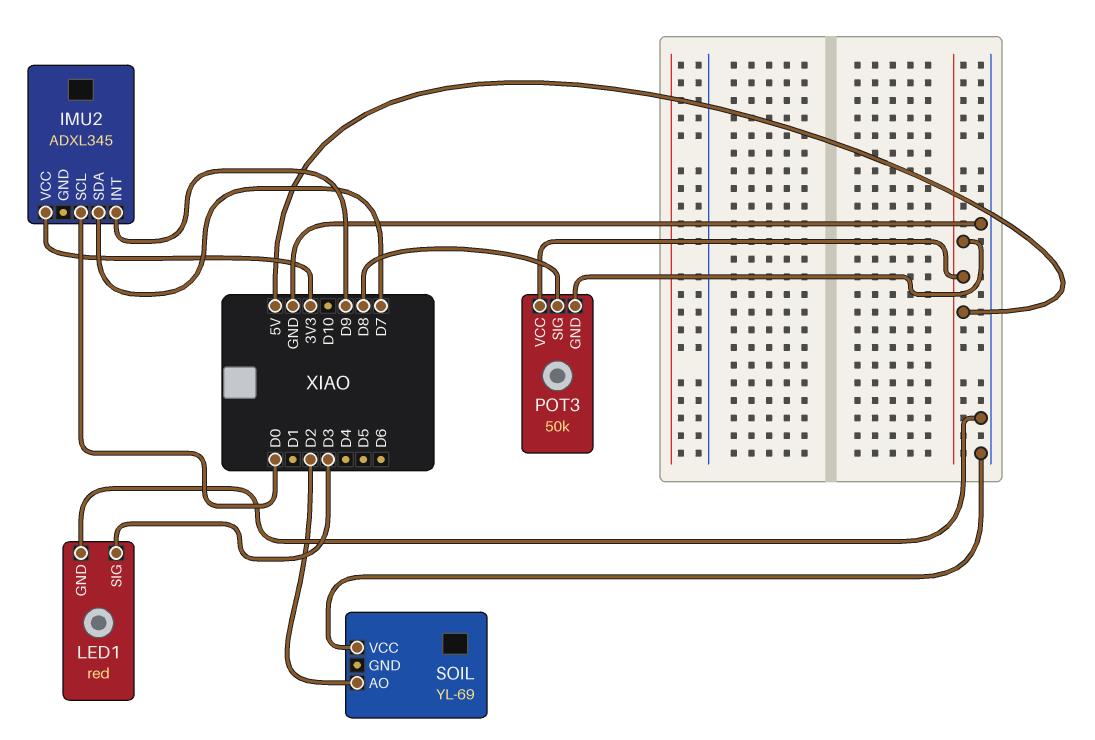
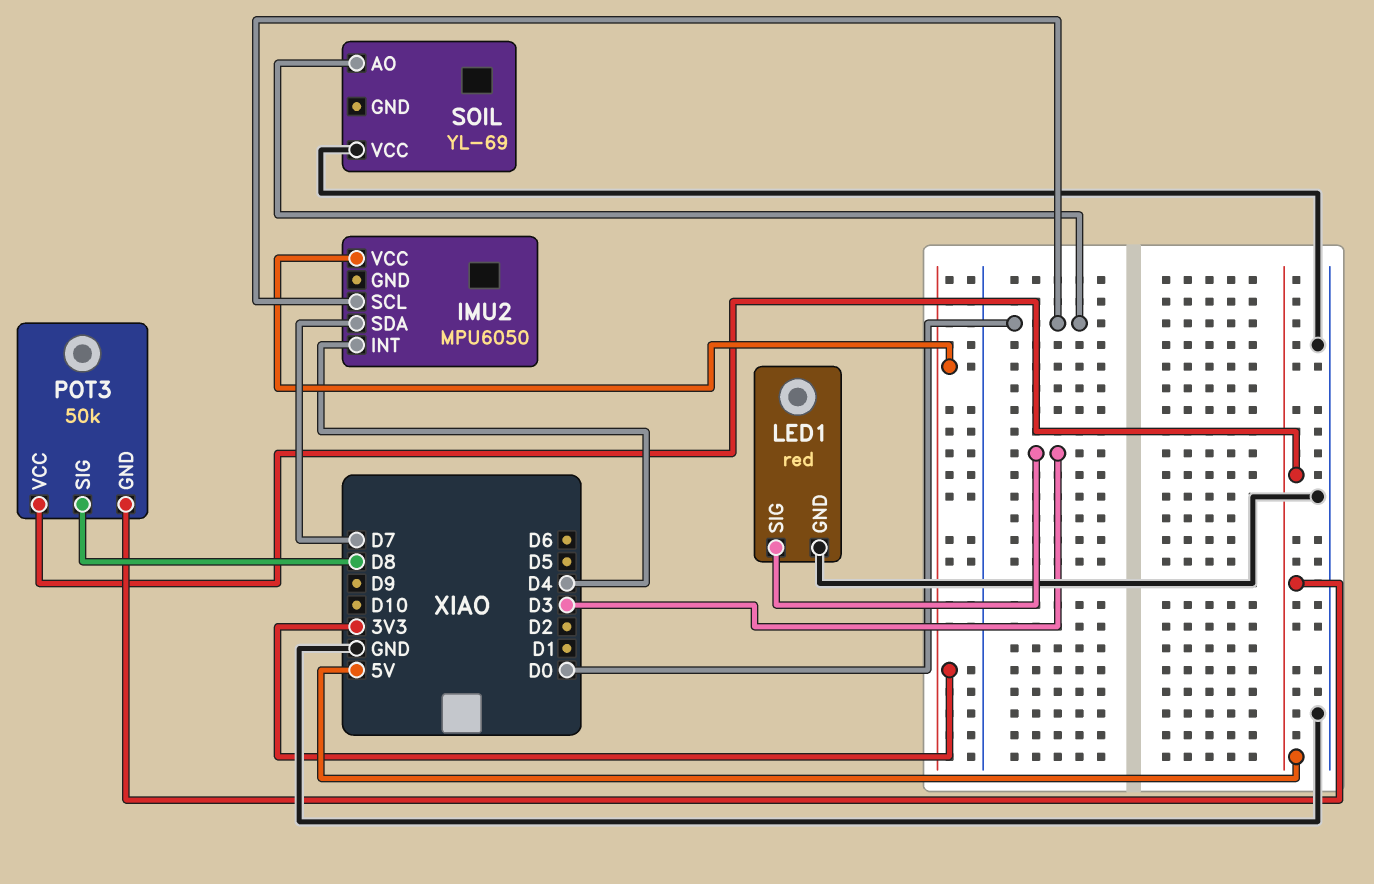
IMU2: ADXL345 -> MPU6050
IMU2 pin INT: D9 -> D4
SOIL pin AO: D2 -> D0

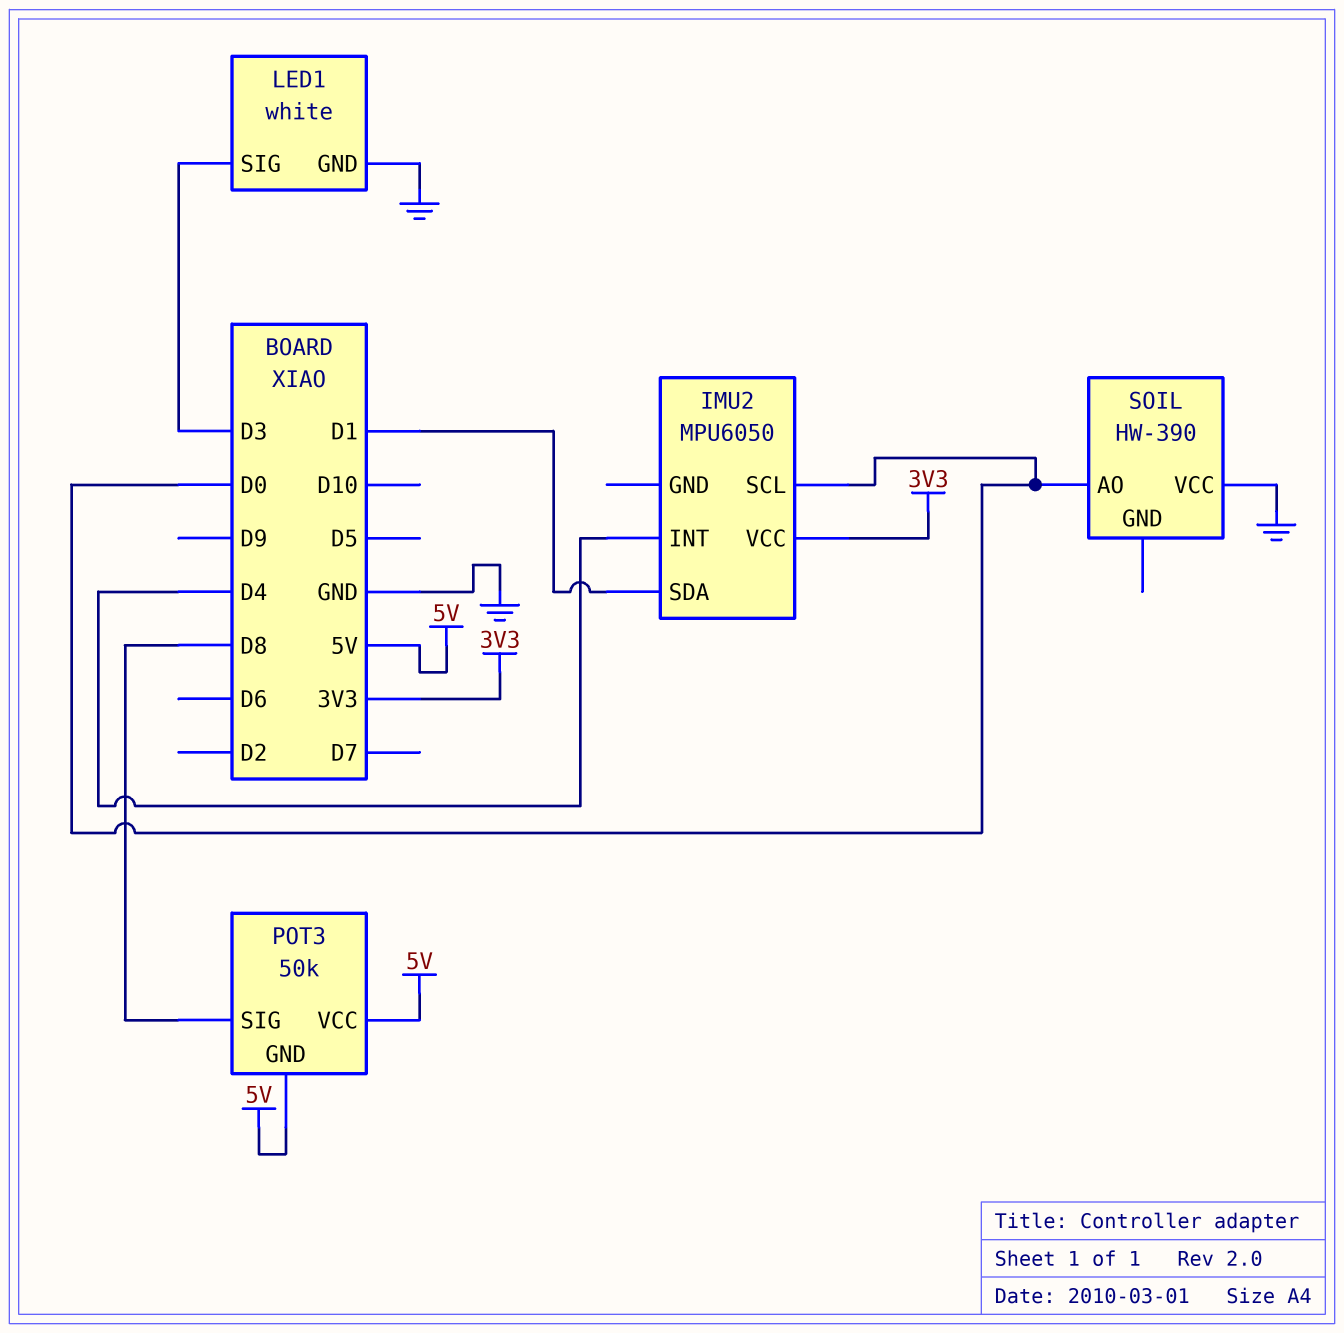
IMU2 pin SDA: D7 -> D1
LED1: red -> white
SOIL: YL-69 -> HW-390

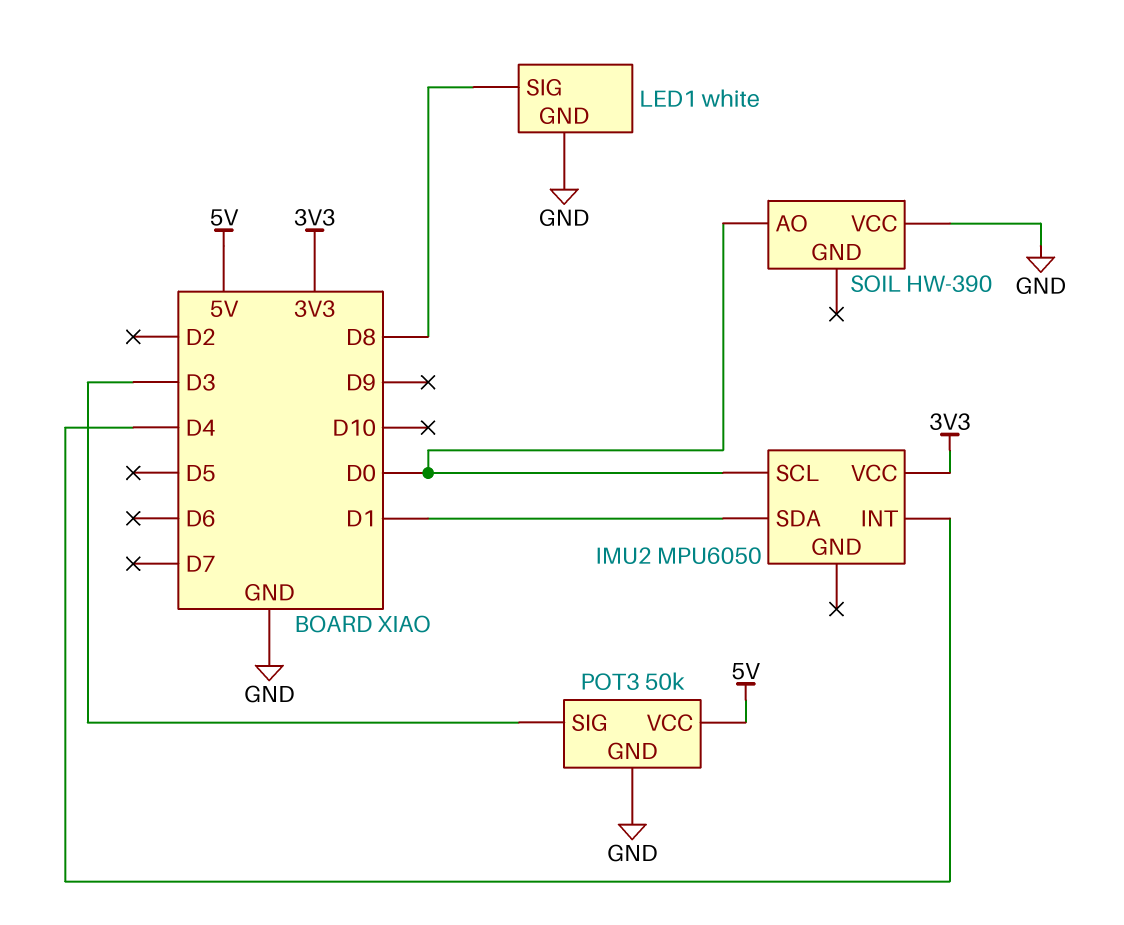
LED1 pin SIG: D3 -> D8
POT3 pin GND: 5V -> GND
POT3 pin SIG: D8 -> D3

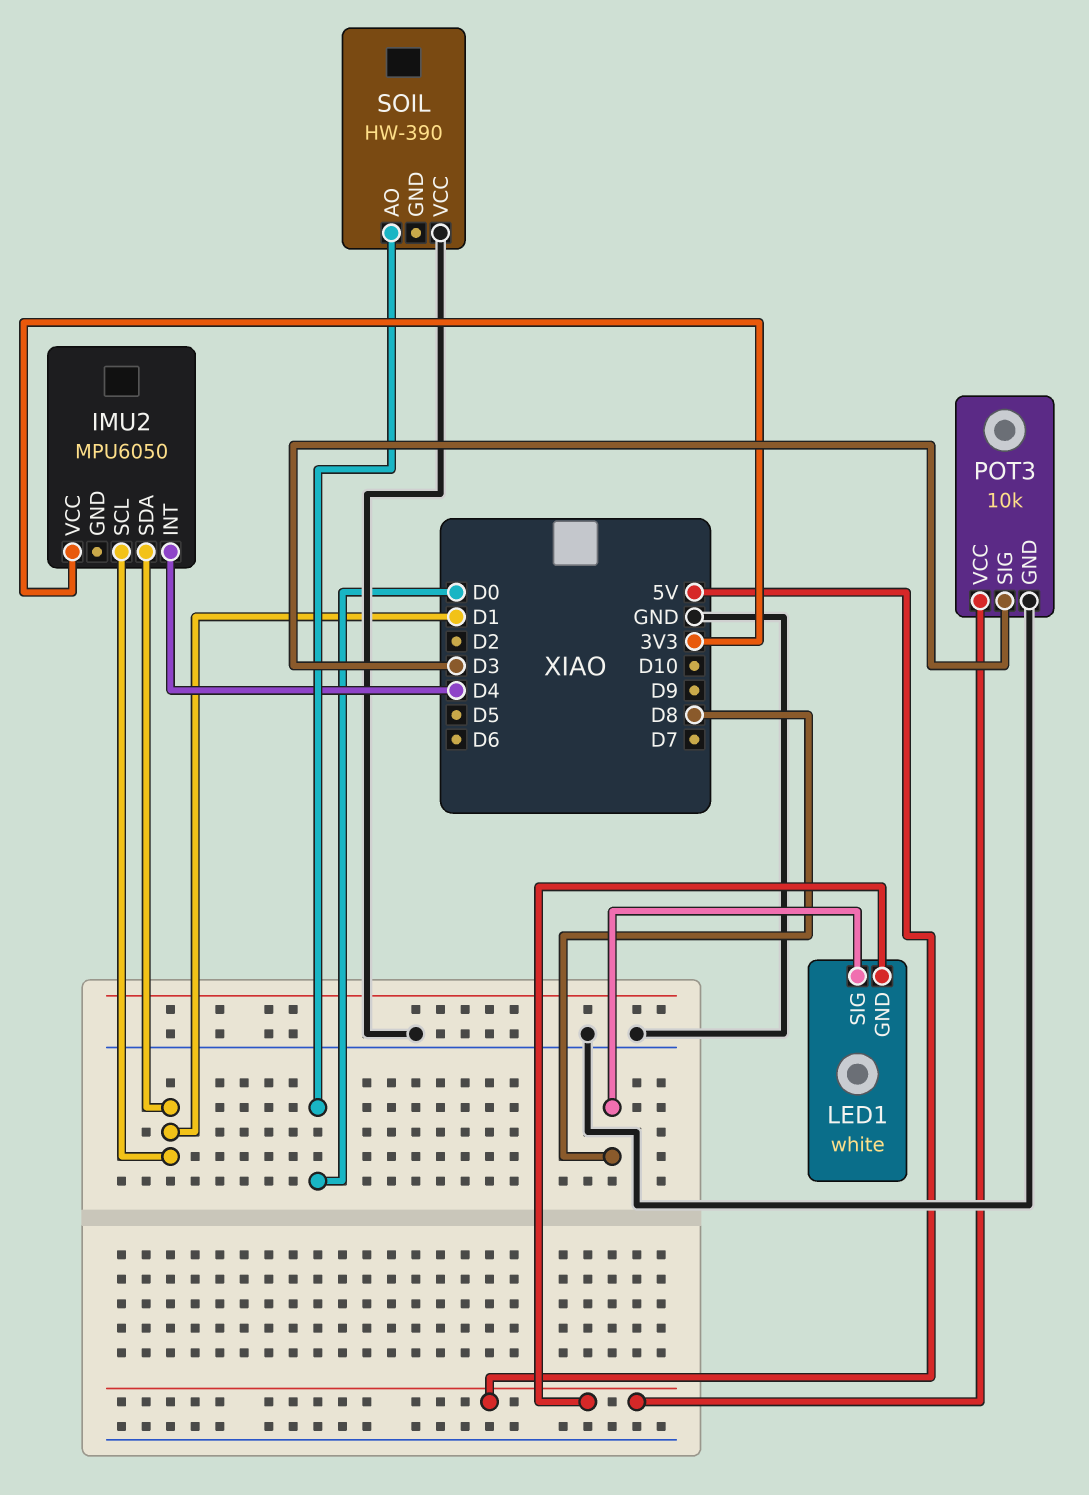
IMU2 pin SCL: D0 -> D1
LED1 pin GND: GND -> 5V
POT3: 50k -> 10k

